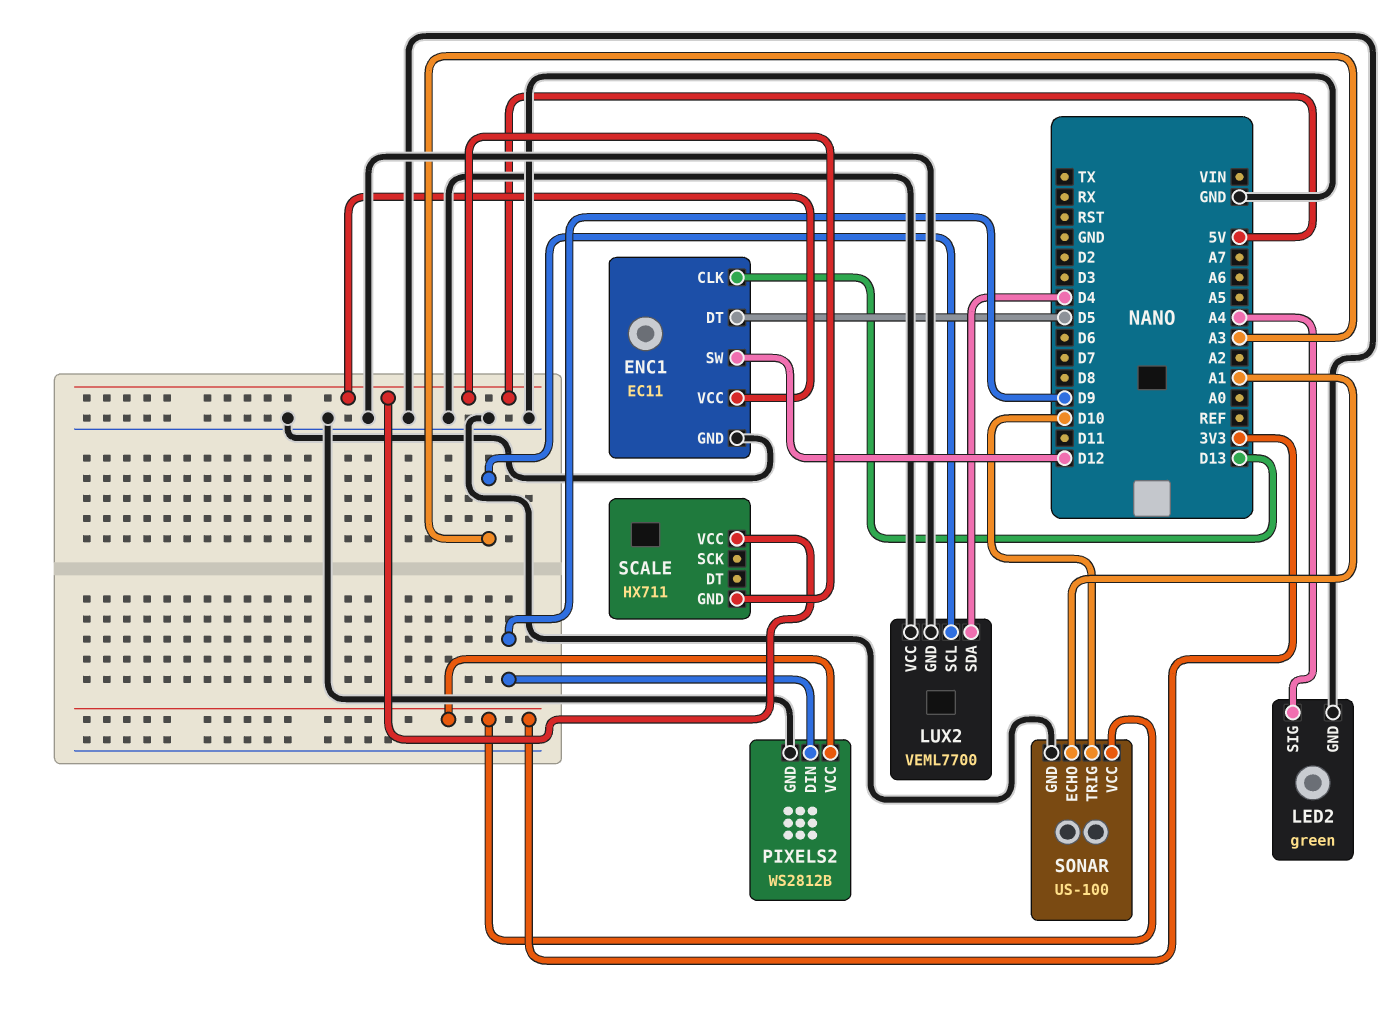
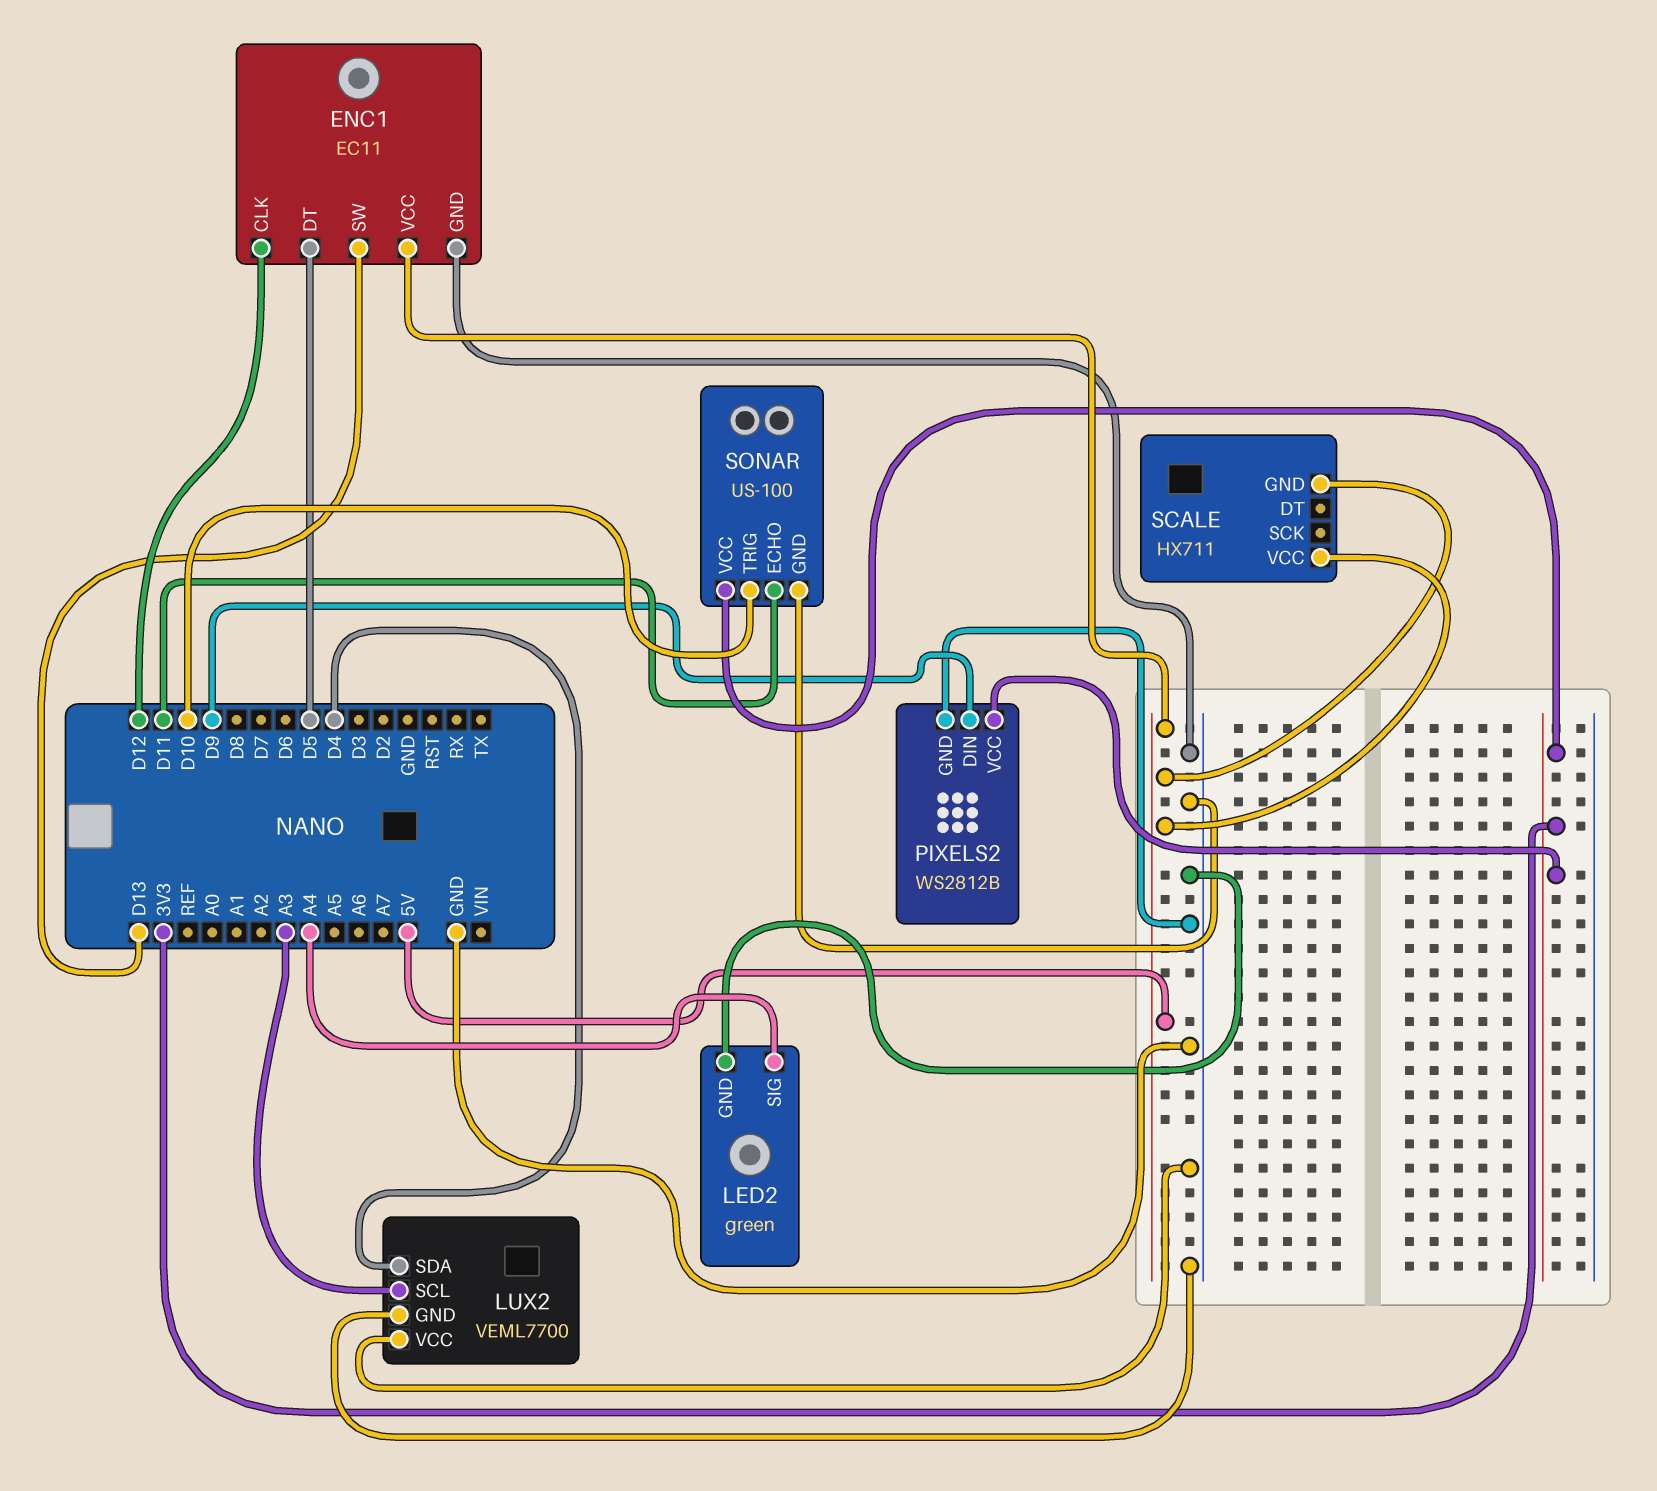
ENC1 pin CLK: D13 -> D12
ENC1 pin SW: D12 -> D13
SONAR pin ECHO: A1 -> D11

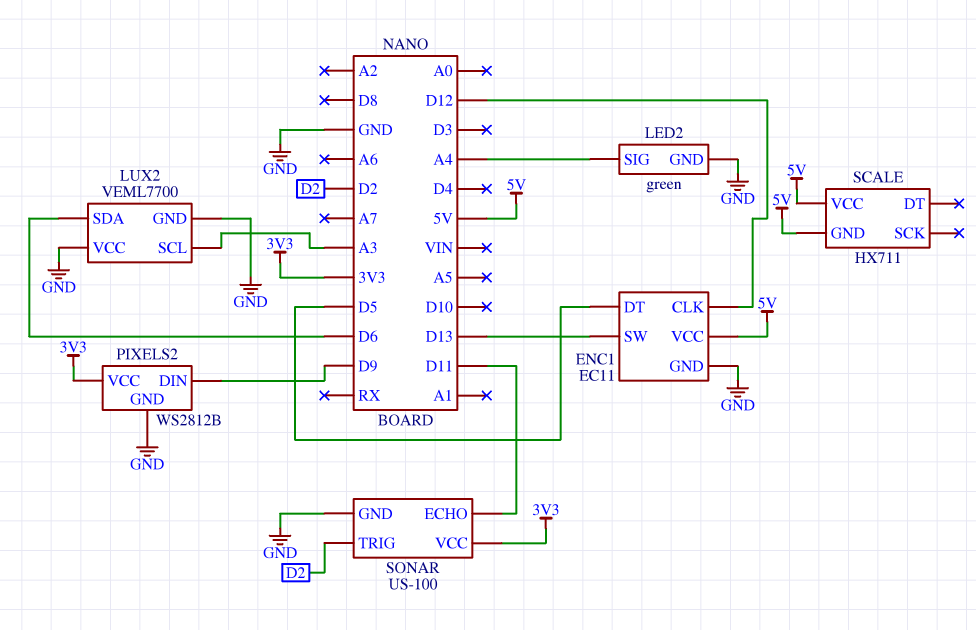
LUX2 pin SDA: D4 -> D6
SONAR pin TRIG: D10 -> D2

